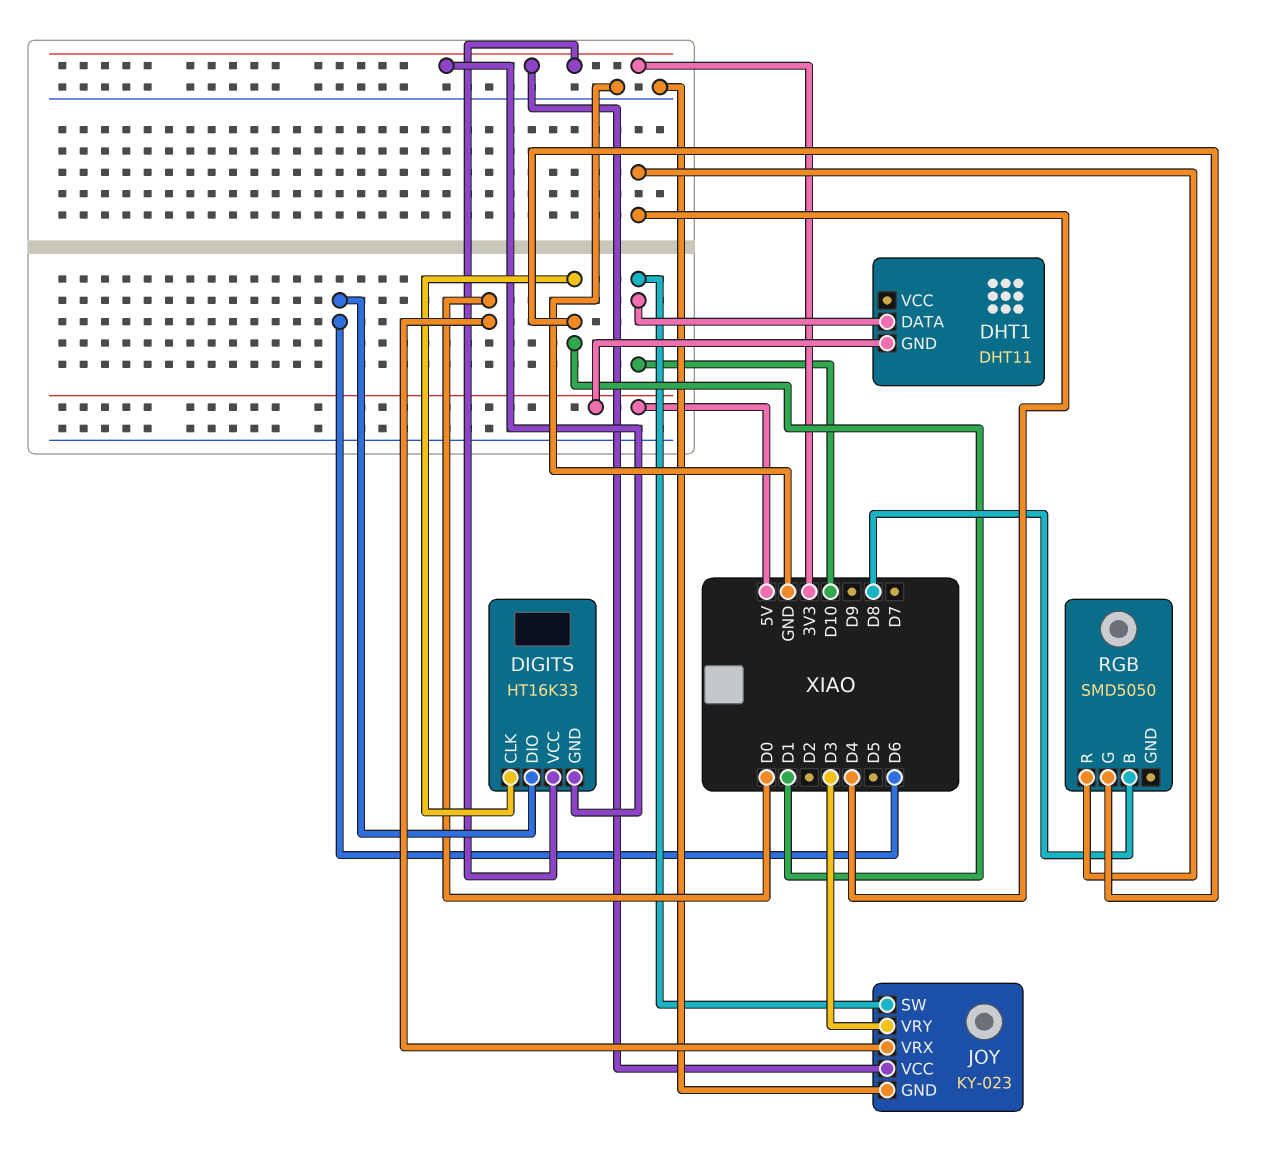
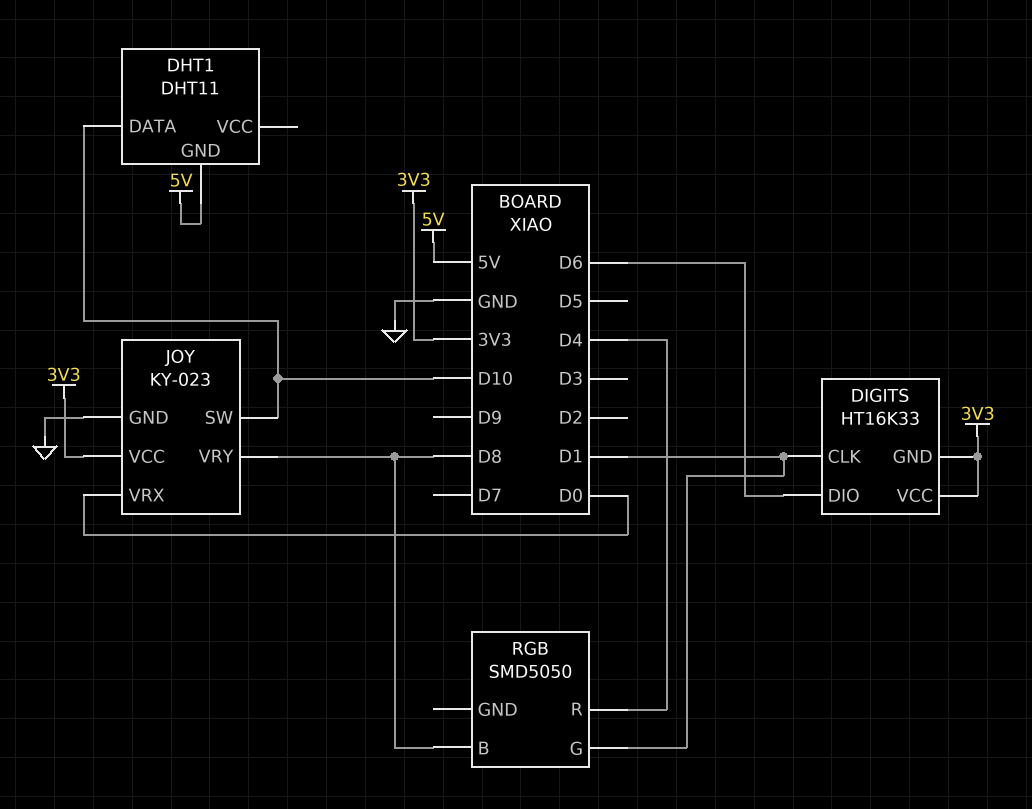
JOY pin VRY: D3 -> D8

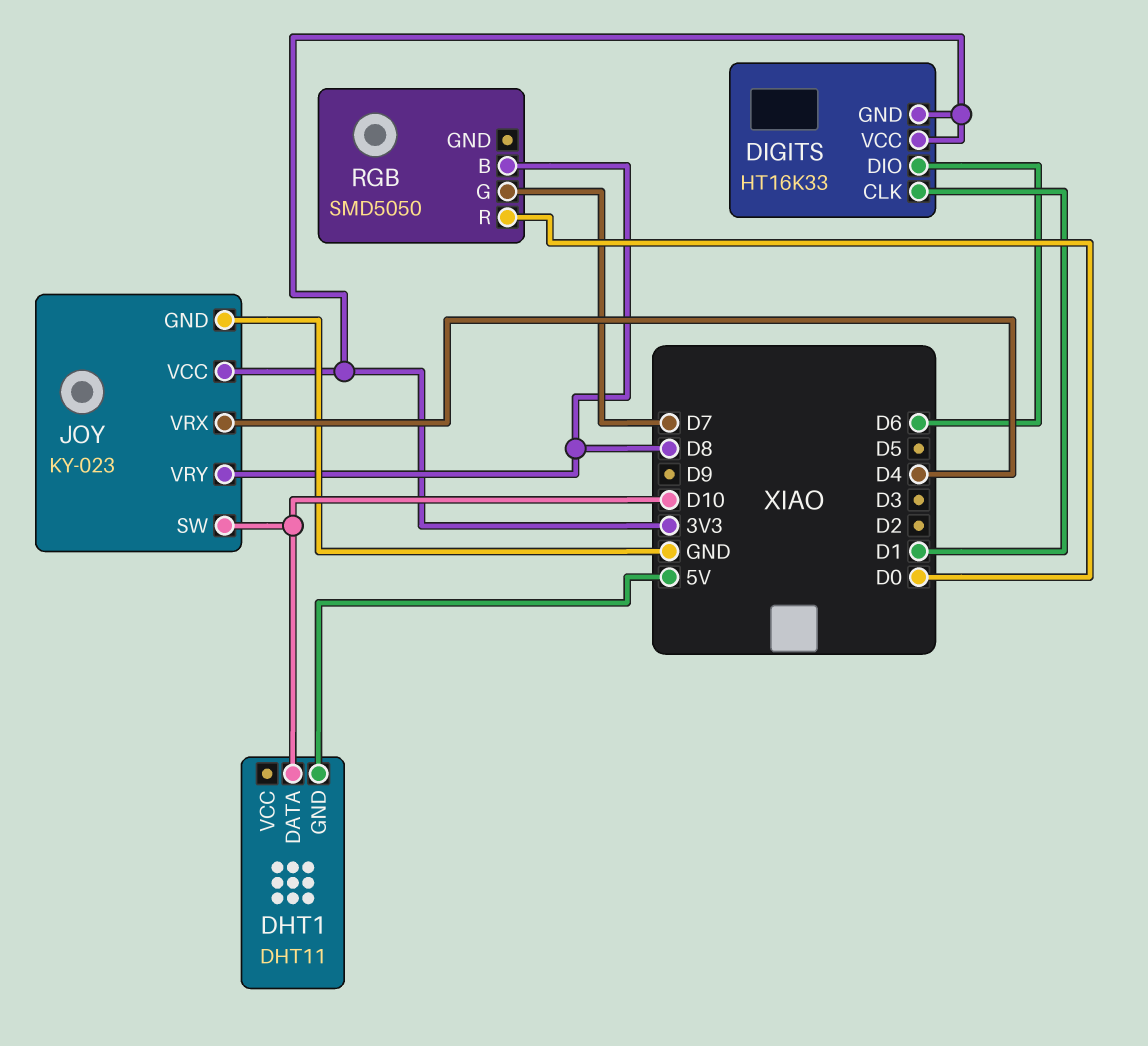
JOY pin VRX: D0 -> D4
RGB pin G: D1 -> D7
RGB pin R: D4 -> D0

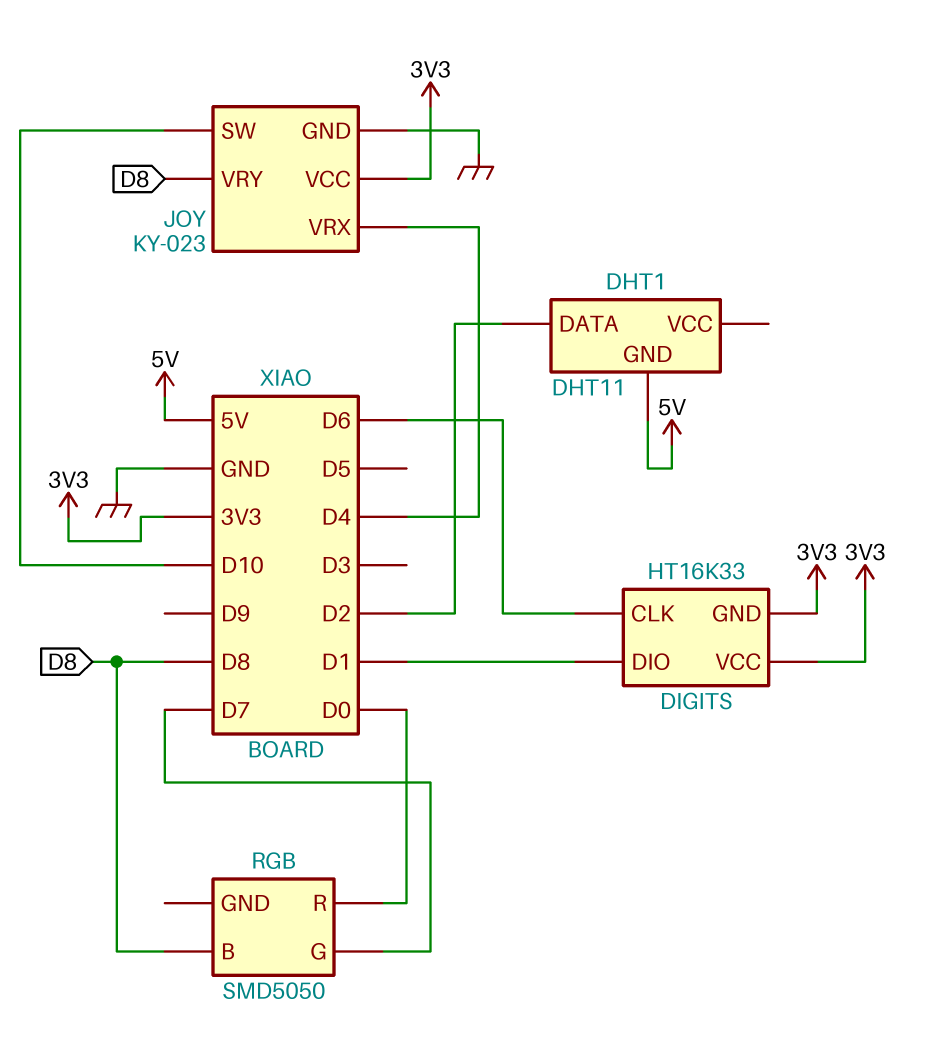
DHT1 pin DATA: D10 -> D2
DIGITS pin CLK: D1 -> D6
DIGITS pin DIO: D6 -> D1

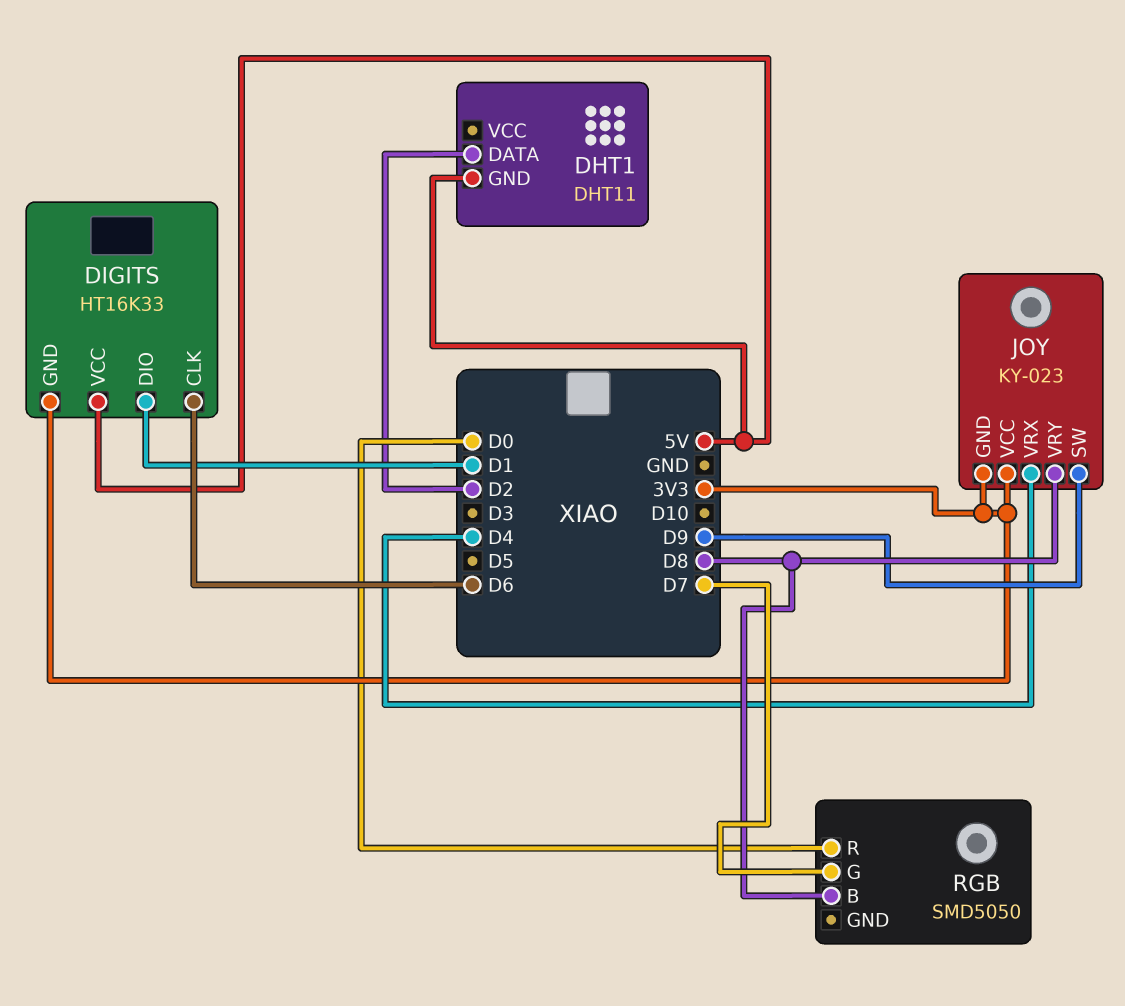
DIGITS pin VCC: 3V3 -> 5V
JOY pin GND: GND -> 3V3
JOY pin SW: D10 -> D9

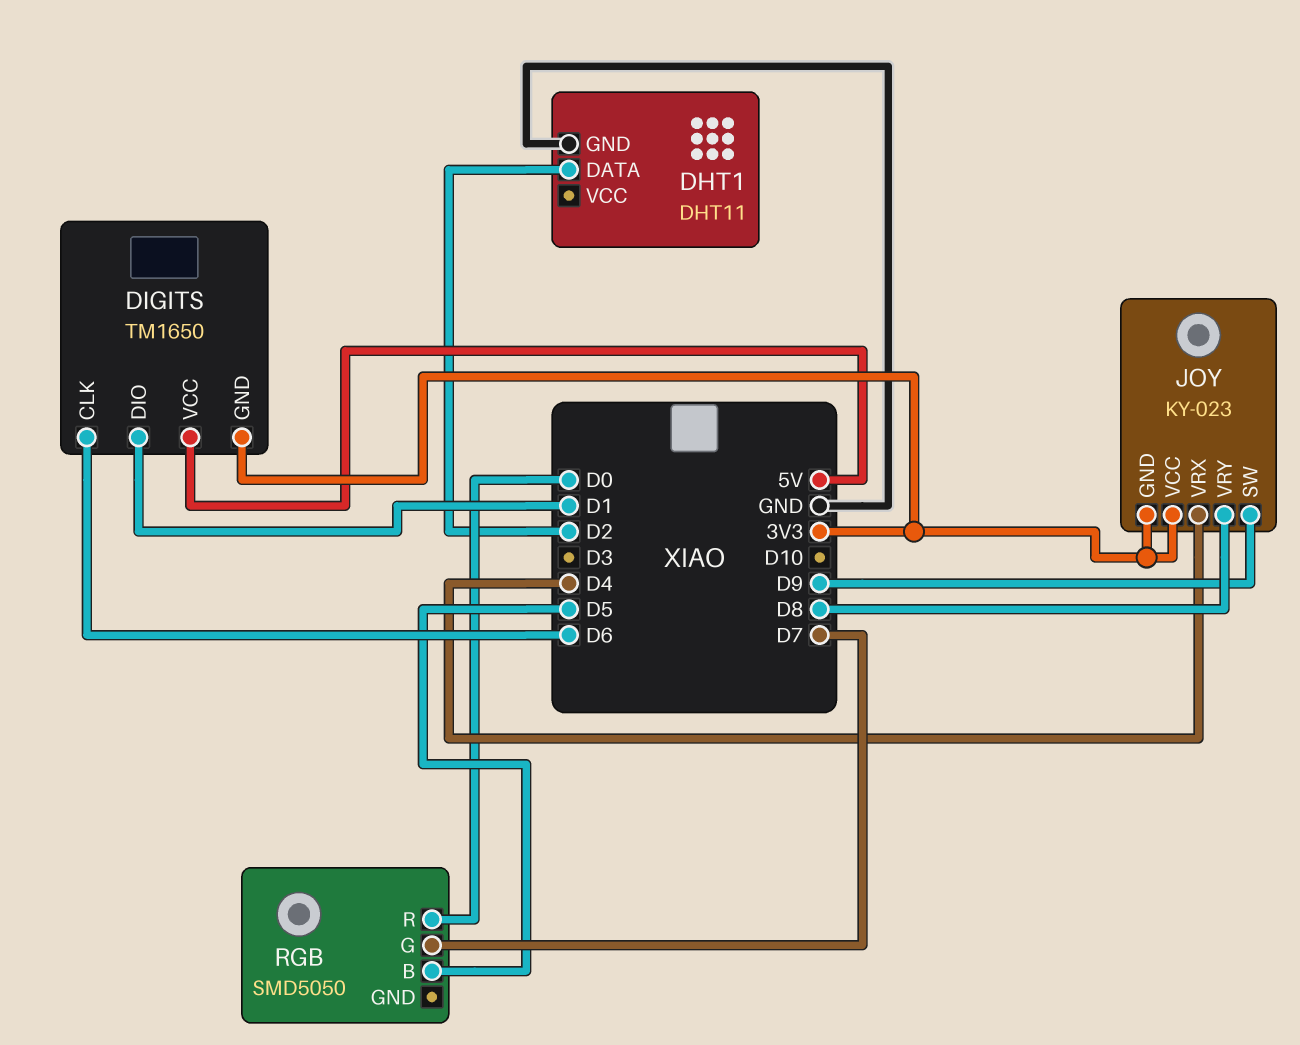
DHT1 pin GND: 5V -> GND
DIGITS: HT16K33 -> TM1650
RGB pin B: D8 -> D5

